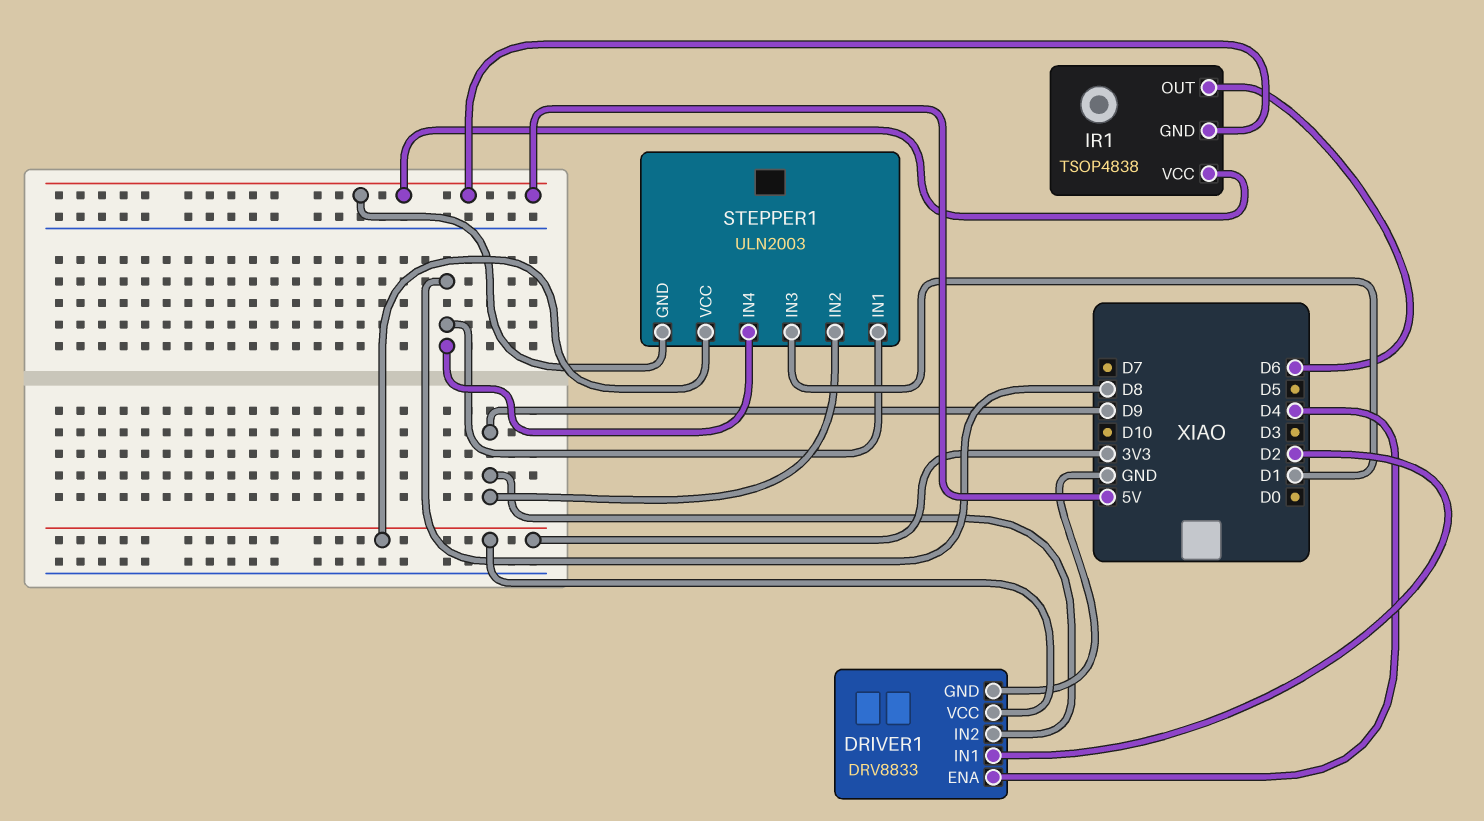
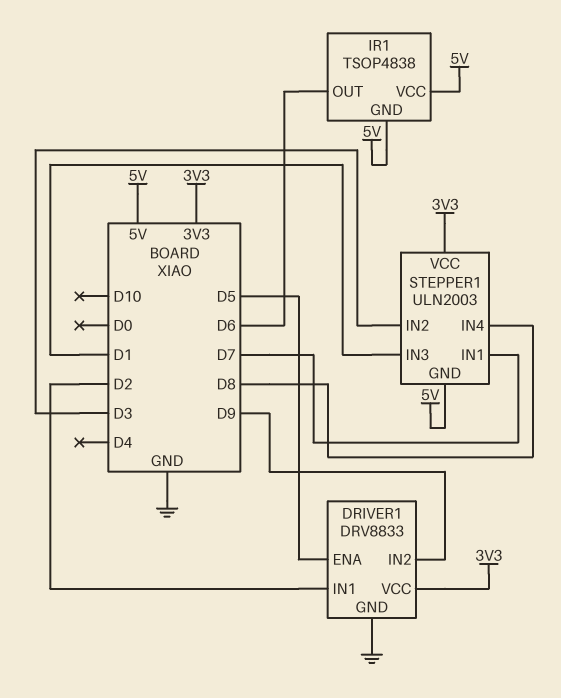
DRIVER1 pin ENA: D4 -> D5
STEPPER1 pin IN1: D8 -> D7
STEPPER1 pin IN2: D9 -> D3

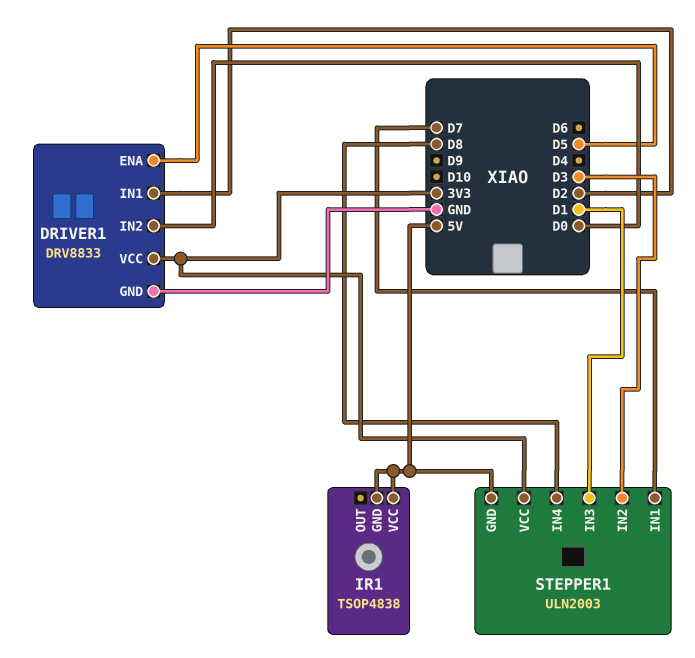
DRIVER1 pin IN2: D9 -> D0
IR1 pin OUT: D6 -> none

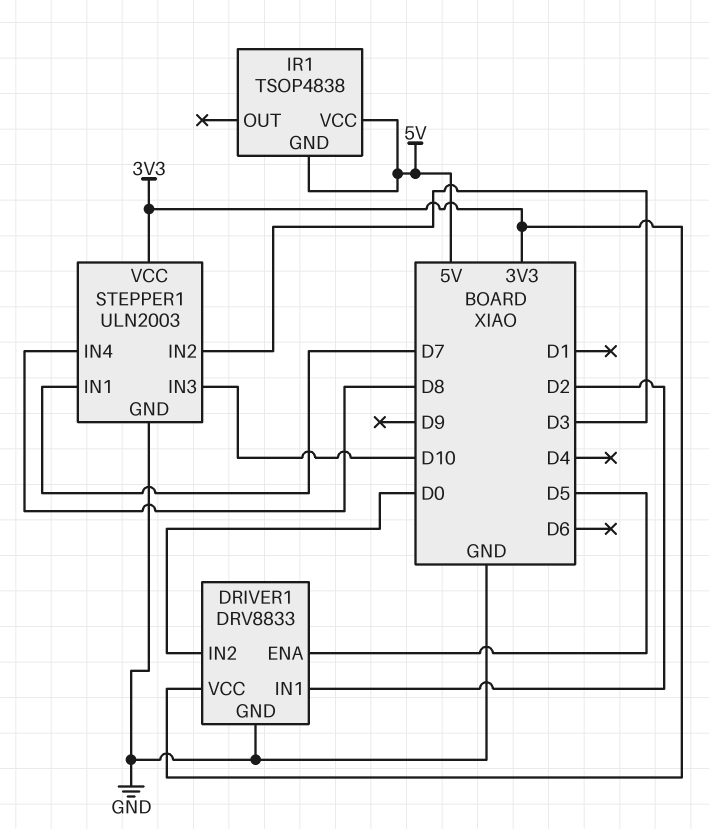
STEPPER1 pin GND: 5V -> GND
STEPPER1 pin IN3: D1 -> D10

